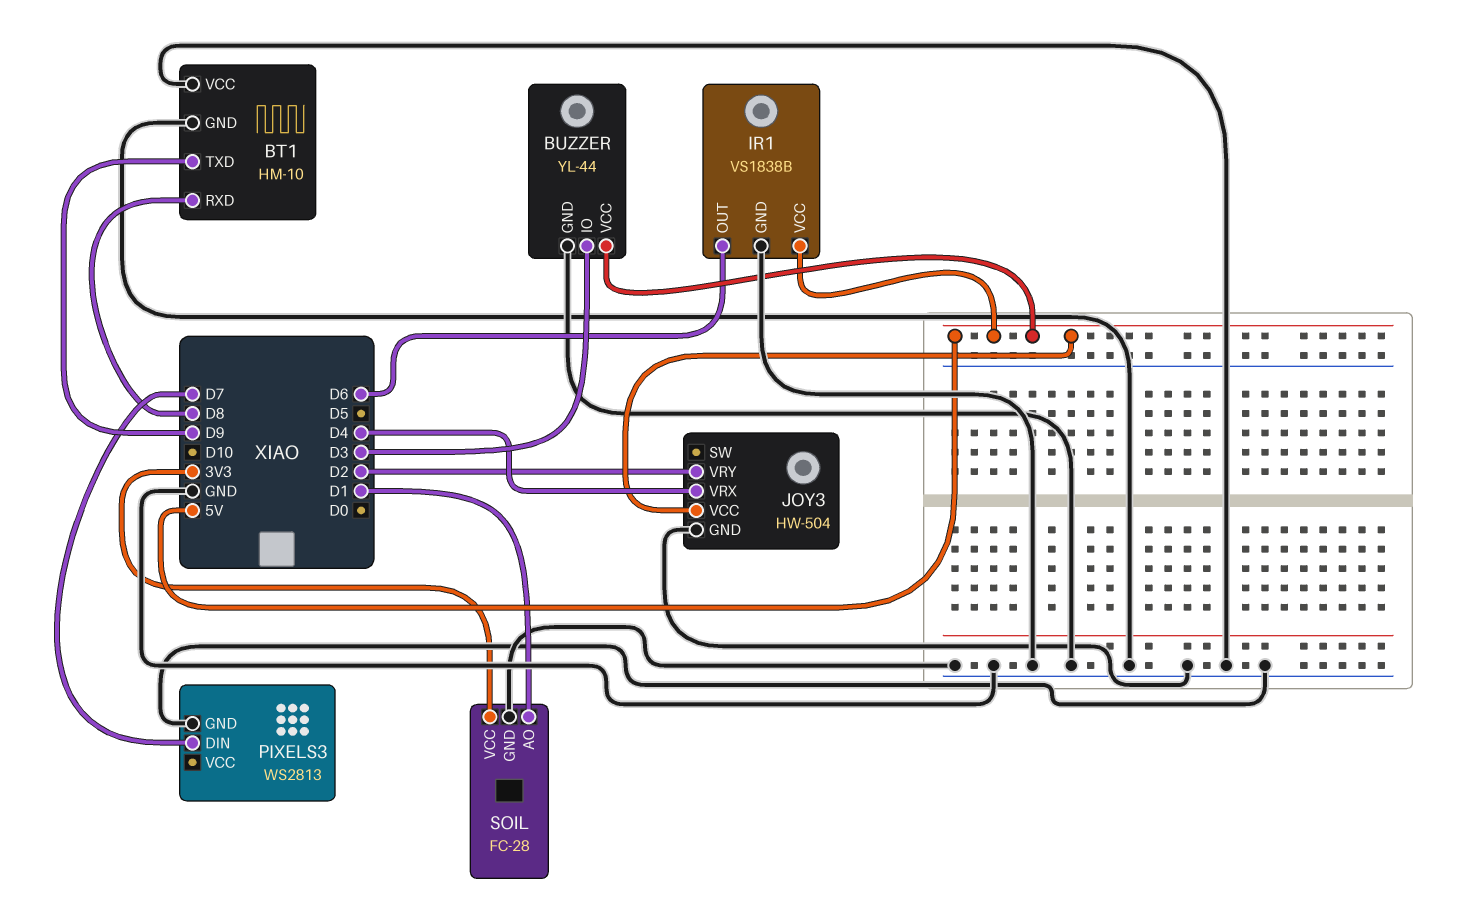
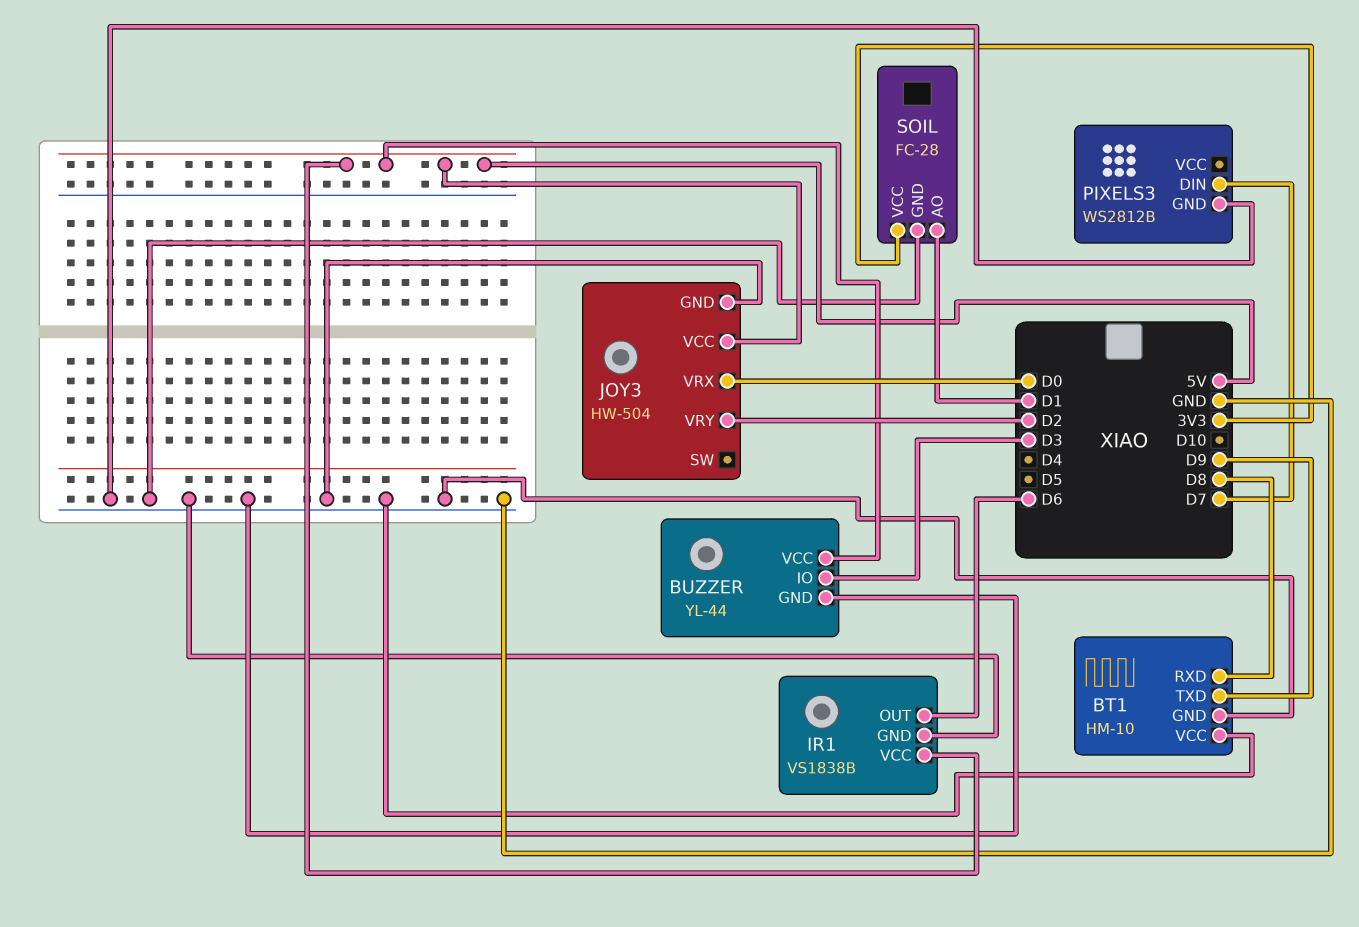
JOY3 pin VRX: D4 -> D0
PIXELS3: WS2813 -> WS2812B

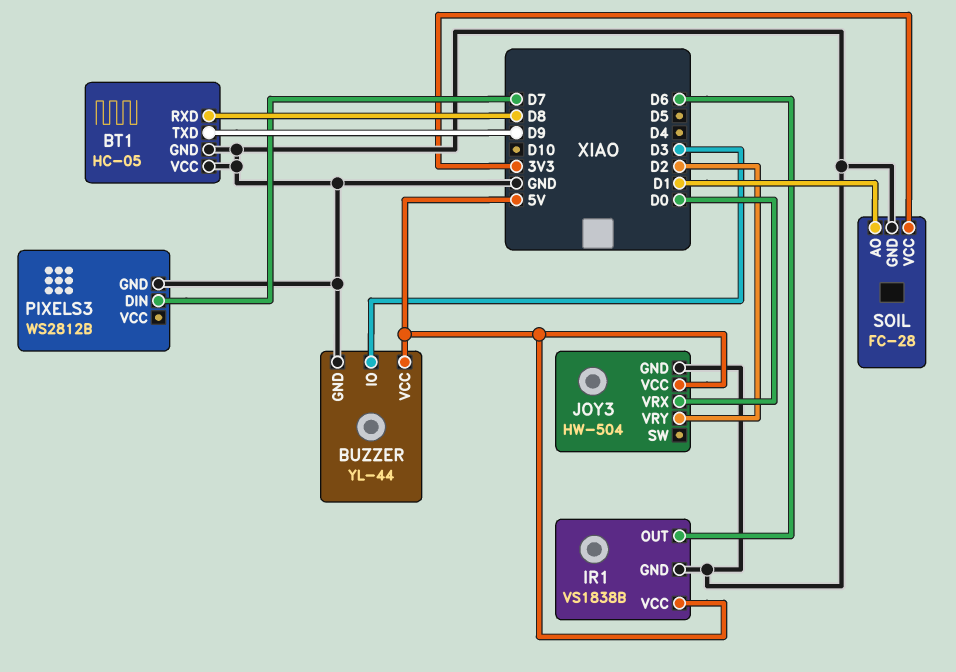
BT1: HM-10 -> HC-05

